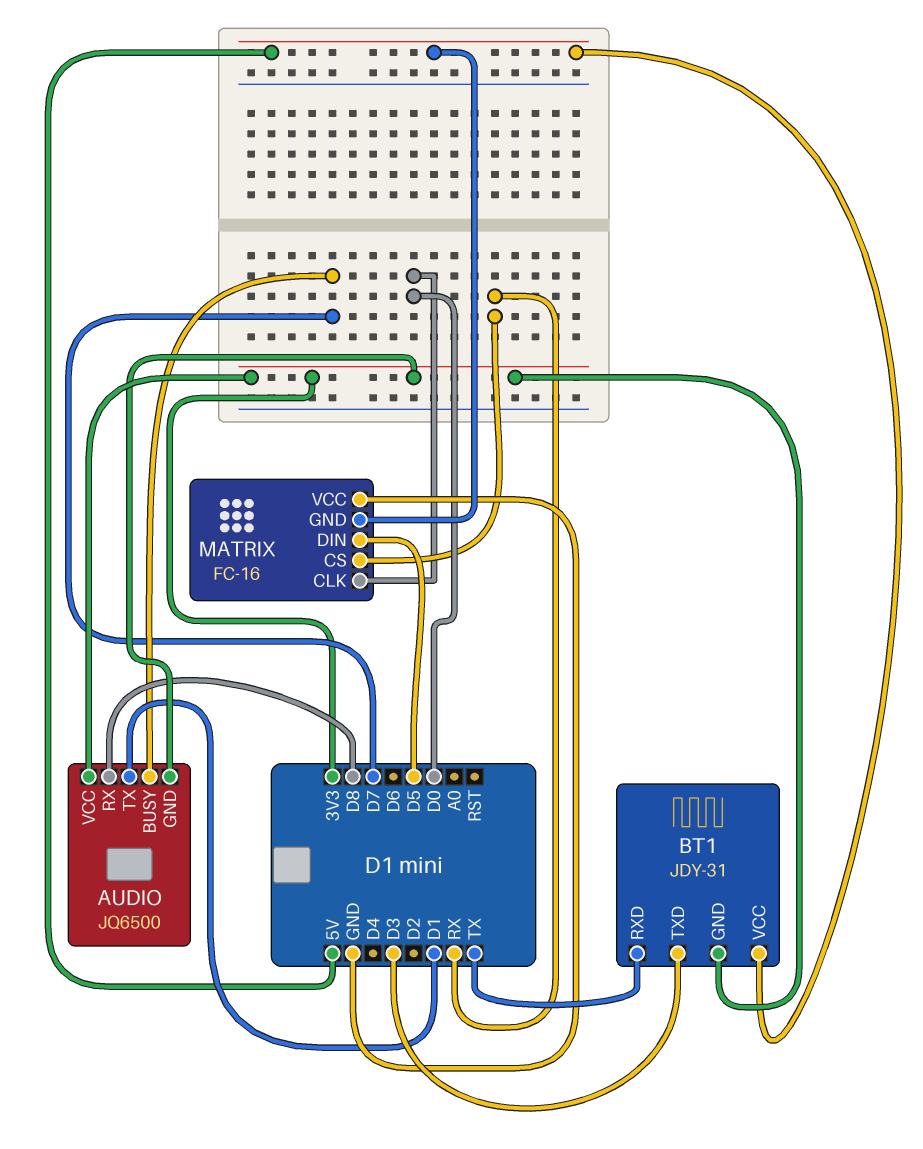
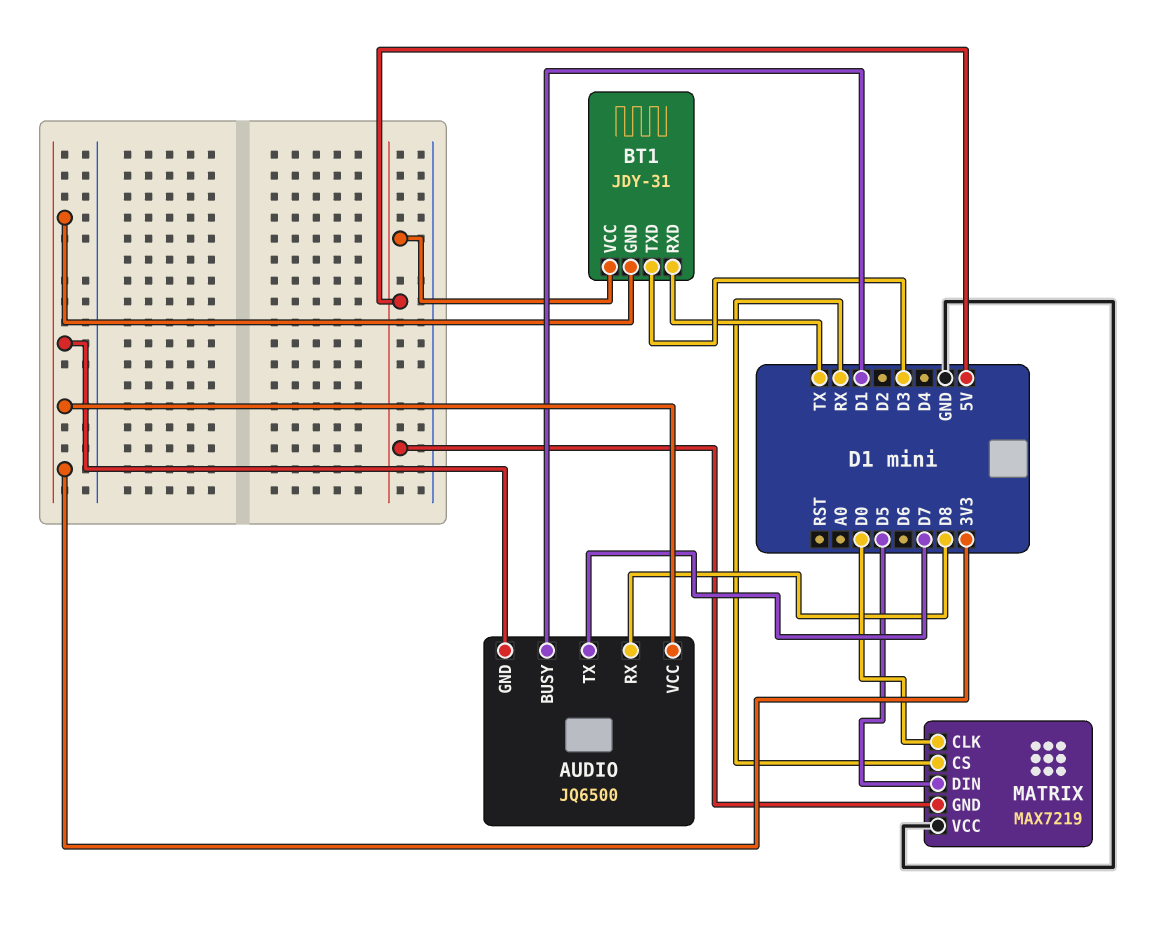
AUDIO pin BUSY: D7 -> D1
AUDIO pin TX: D1 -> D7
MATRIX: FC-16 -> MAX7219

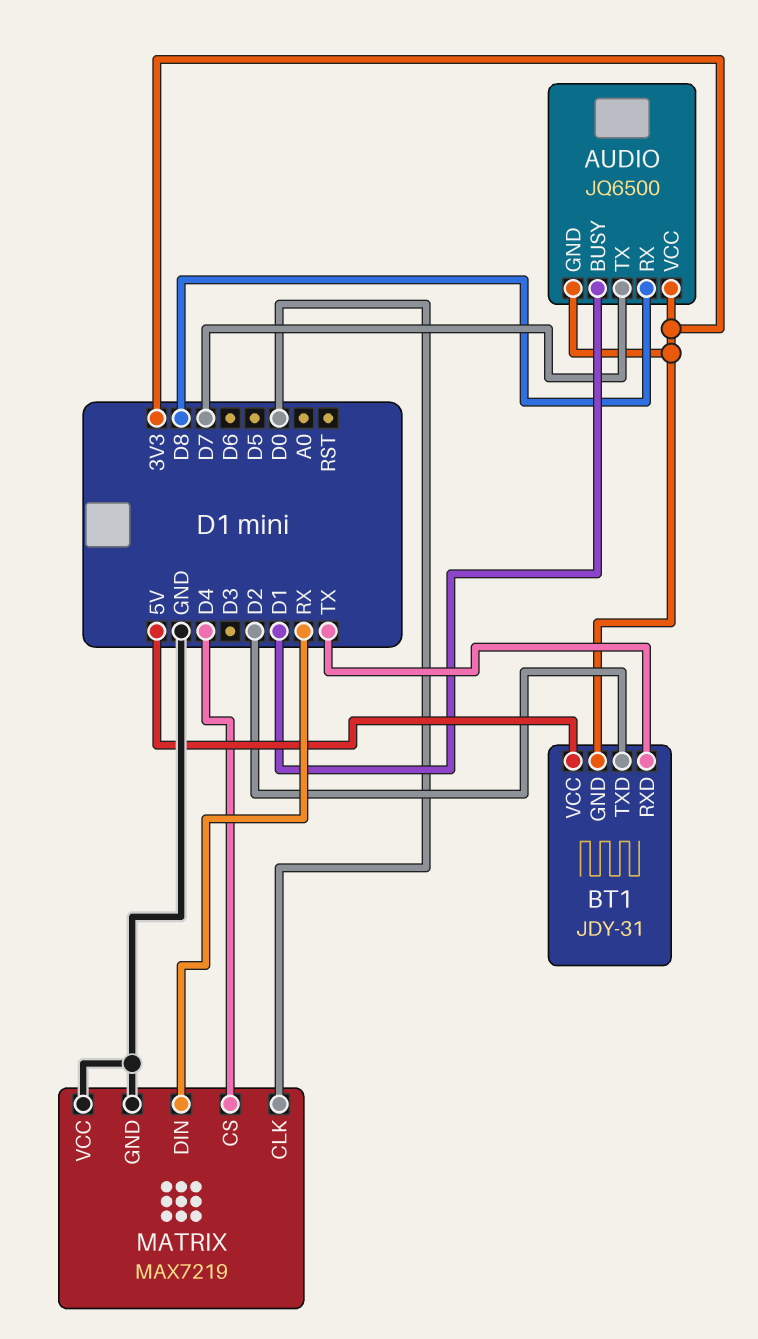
BT1 pin TXD: D3 -> D2
MATRIX pin CS: RX -> D4
MATRIX pin DIN: D5 -> RX
MATRIX pin GND: 5V -> GND

